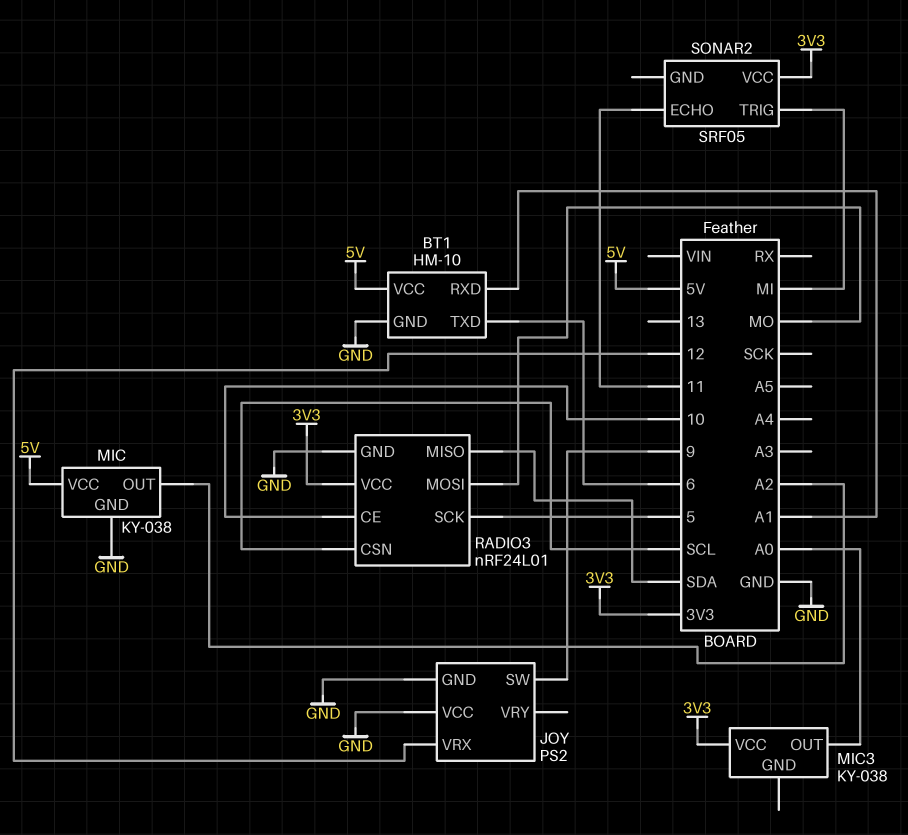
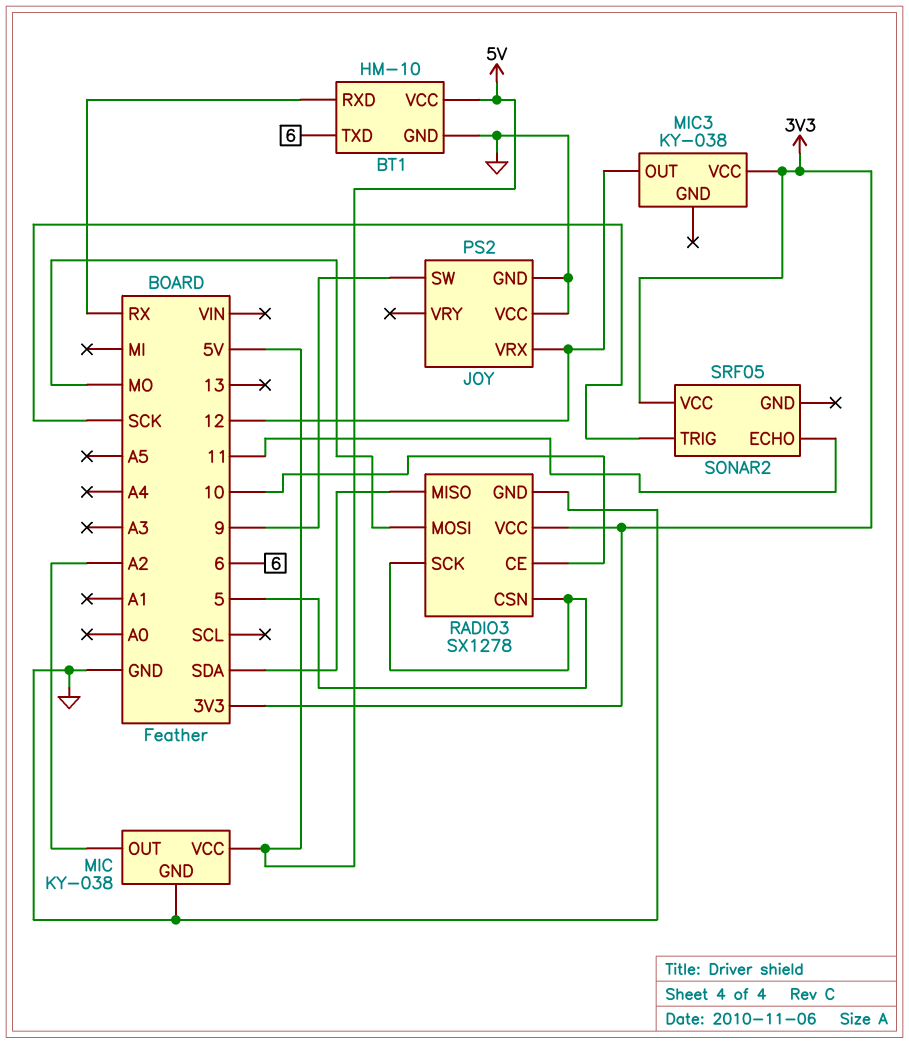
BT1 pin RXD: A1 -> RX
MIC3 pin OUT: A0 -> 12
RADIO3: nRF24L01 -> SX1278
RADIO3 pin CSN: SCL -> 5
SONAR2 pin TRIG: MI -> SCK

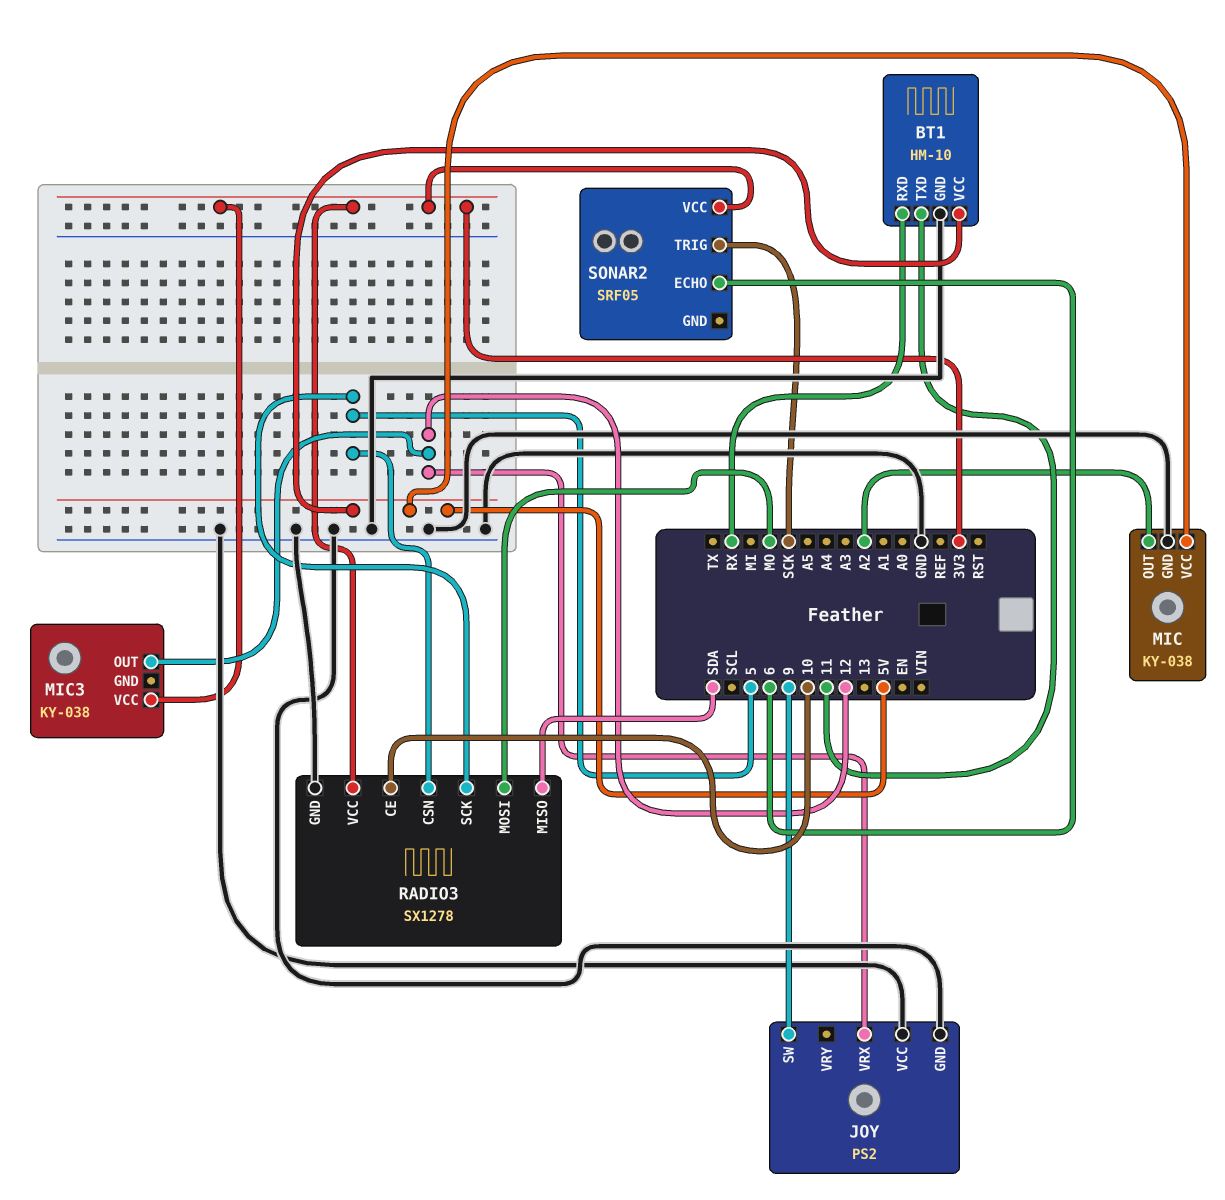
BT1 pin TXD: 6 -> 11
SONAR2 pin ECHO: 11 -> 6

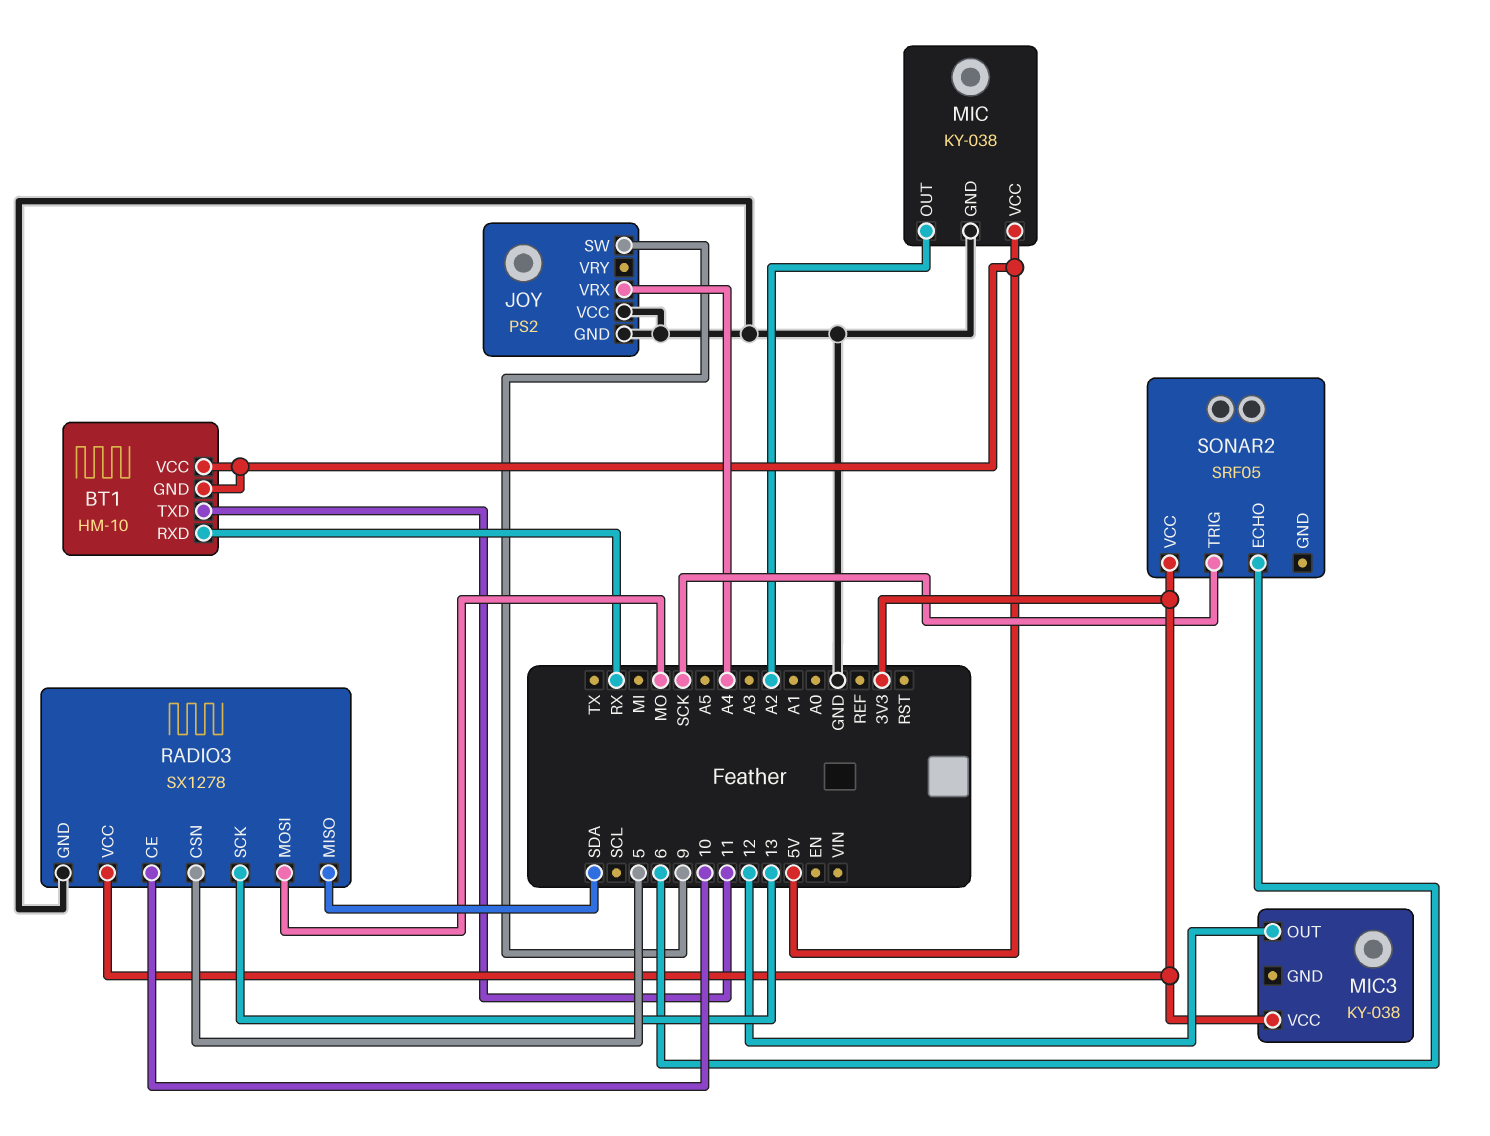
BT1 pin GND: GND -> 5V
JOY pin VRX: 12 -> A4
RADIO3 pin SCK: 5 -> 13

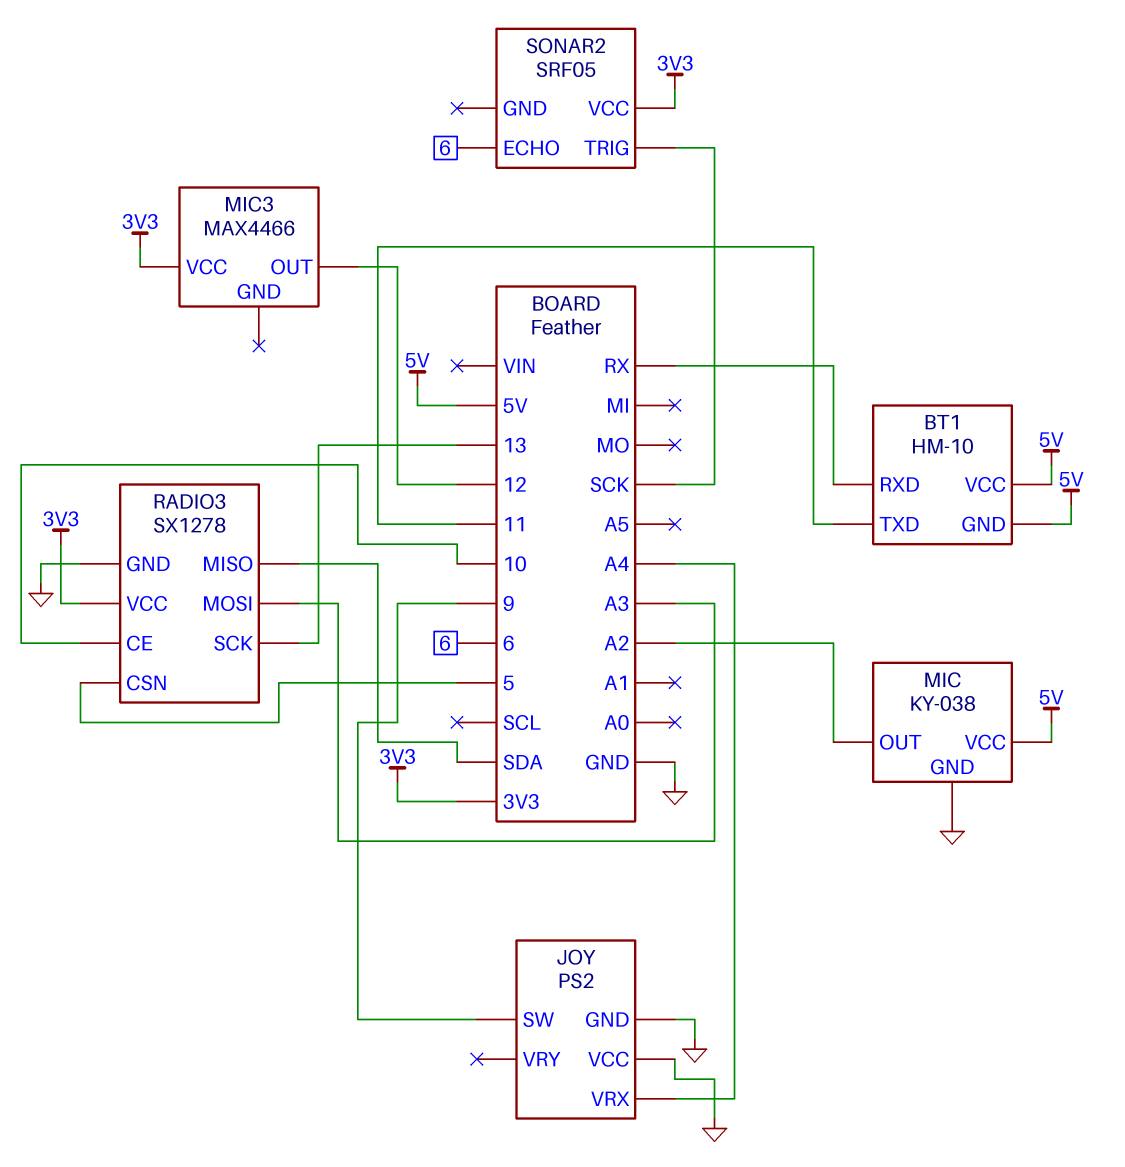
MIC3: KY-038 -> MAX4466
RADIO3 pin MOSI: MO -> A3

